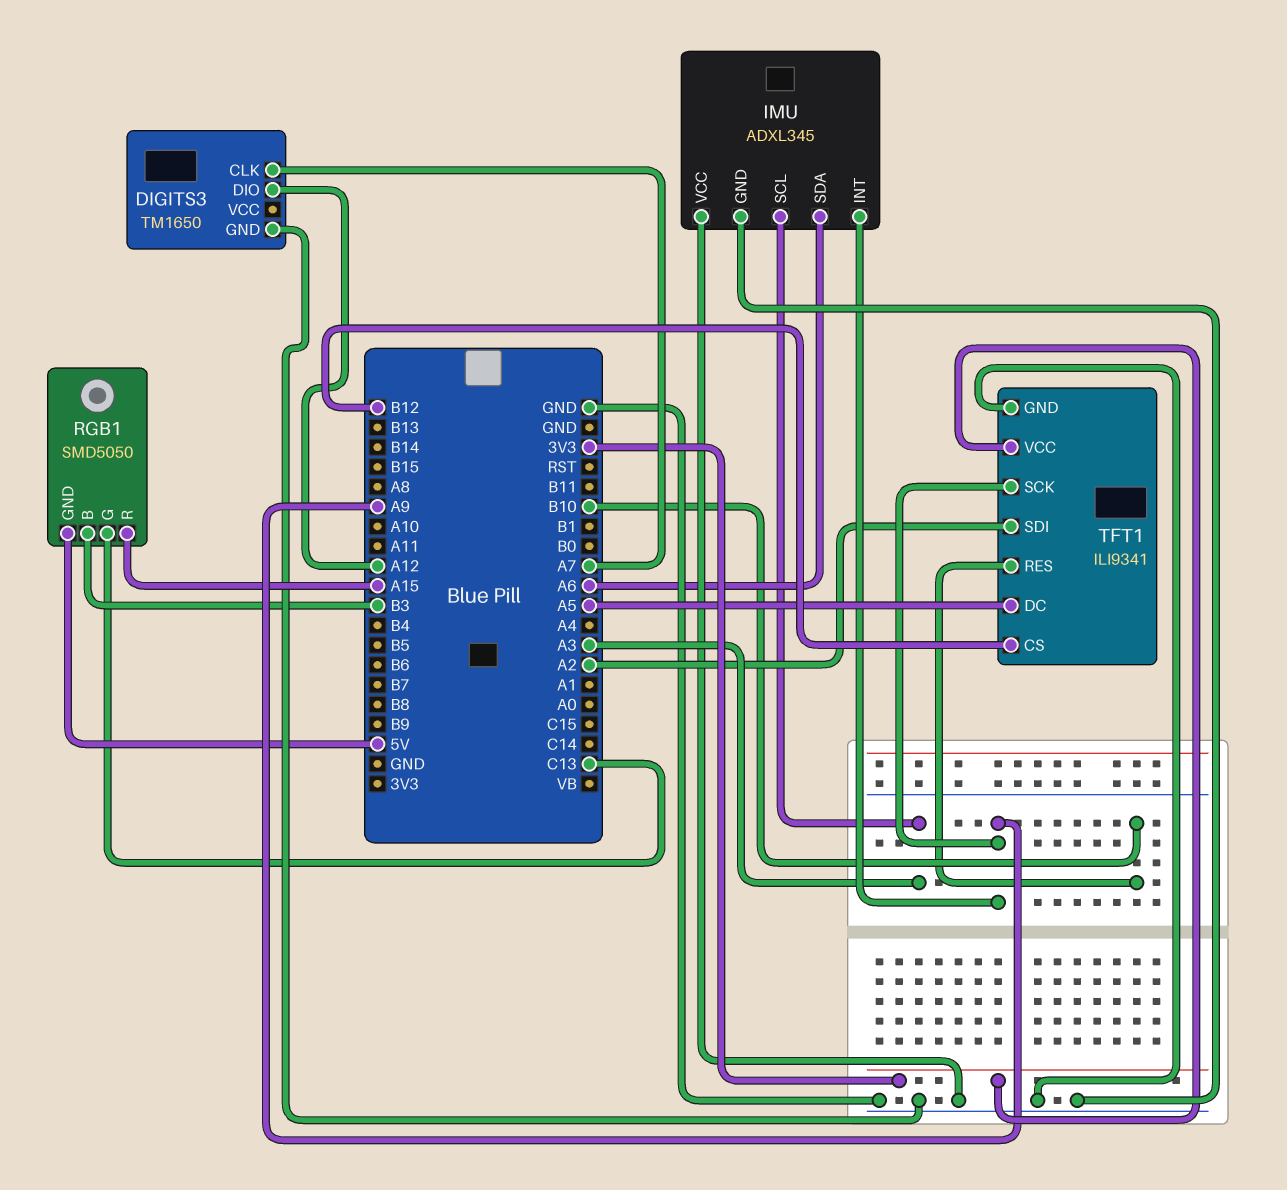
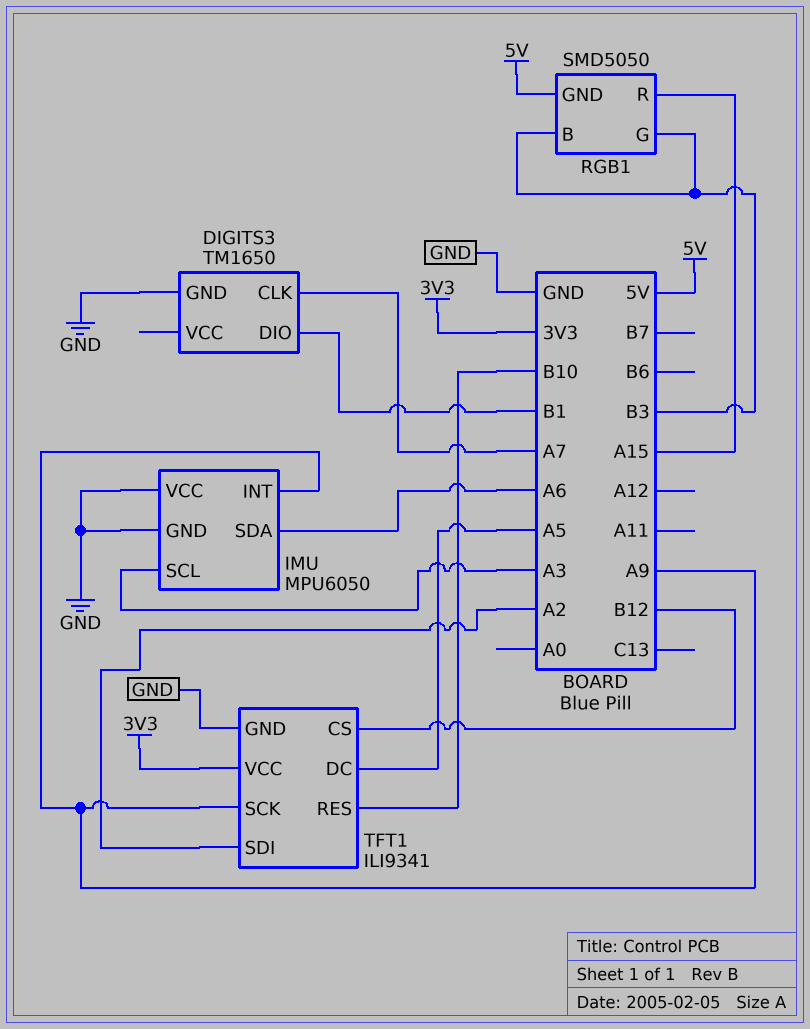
DIGITS3 pin DIO: A12 -> B1
IMU: ADXL345 -> MPU6050
RGB1 pin G: C13 -> B3

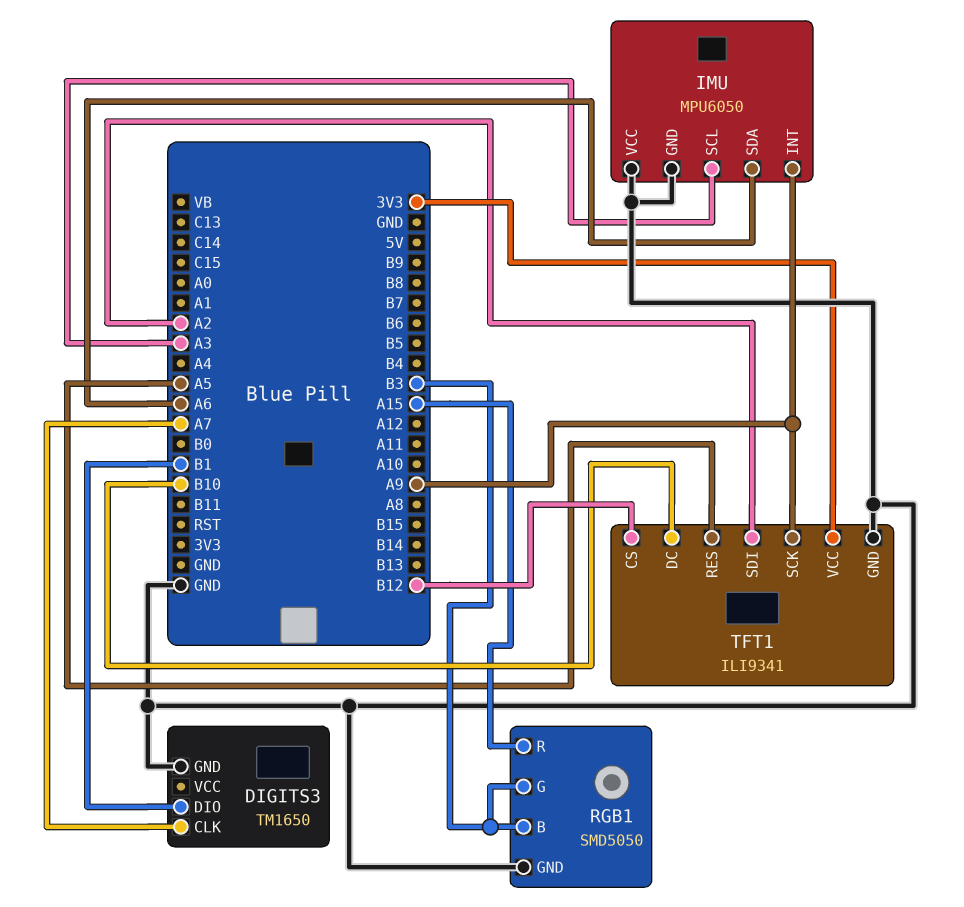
RGB1 pin GND: 5V -> GND
TFT1 pin DC: A5 -> B10
TFT1 pin RES: B10 -> A5

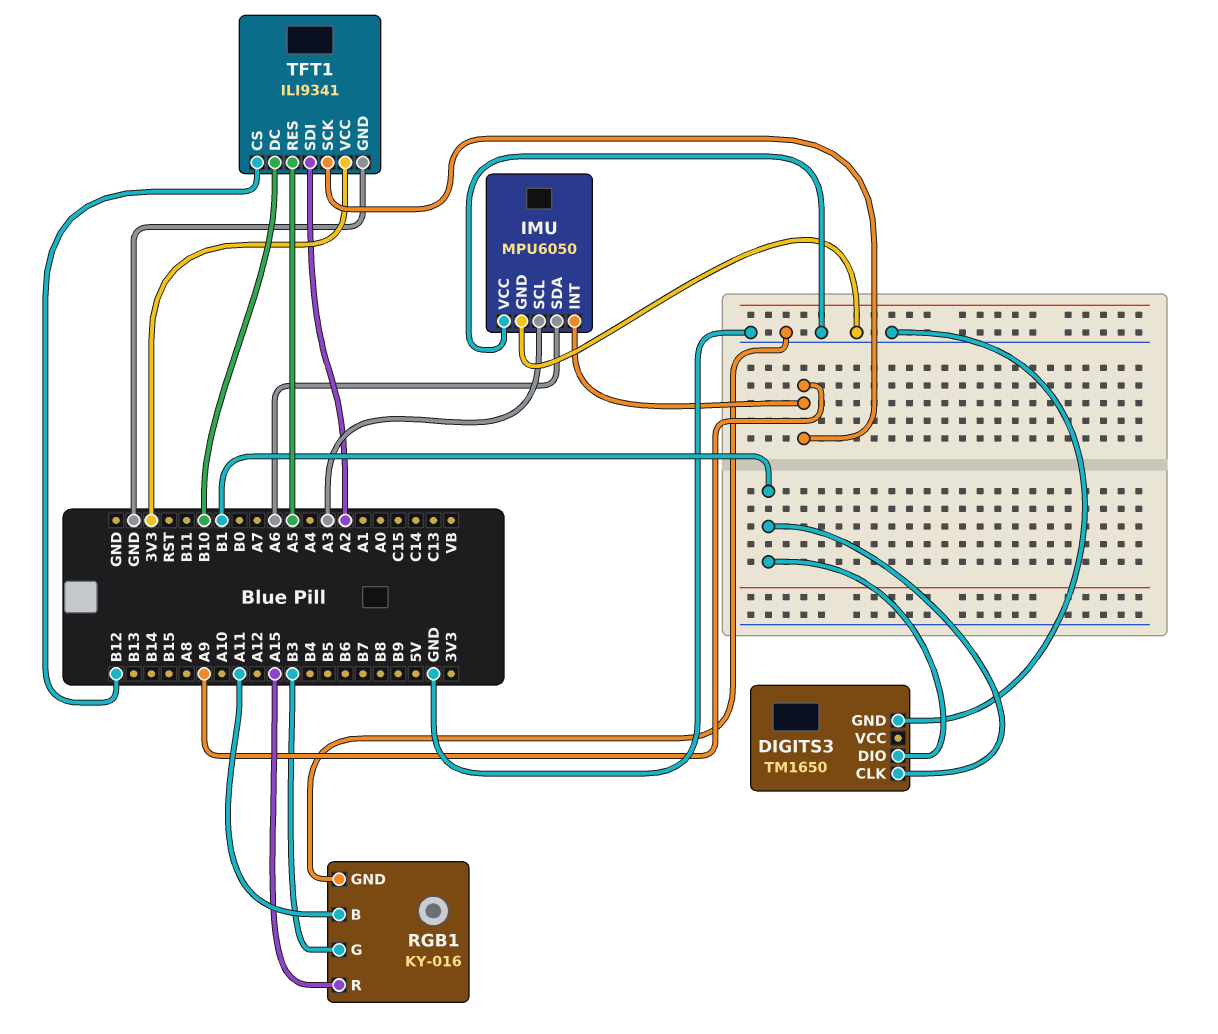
DIGITS3 pin CLK: A7 -> B1
RGB1: SMD5050 -> KY-016
RGB1 pin B: B3 -> A11

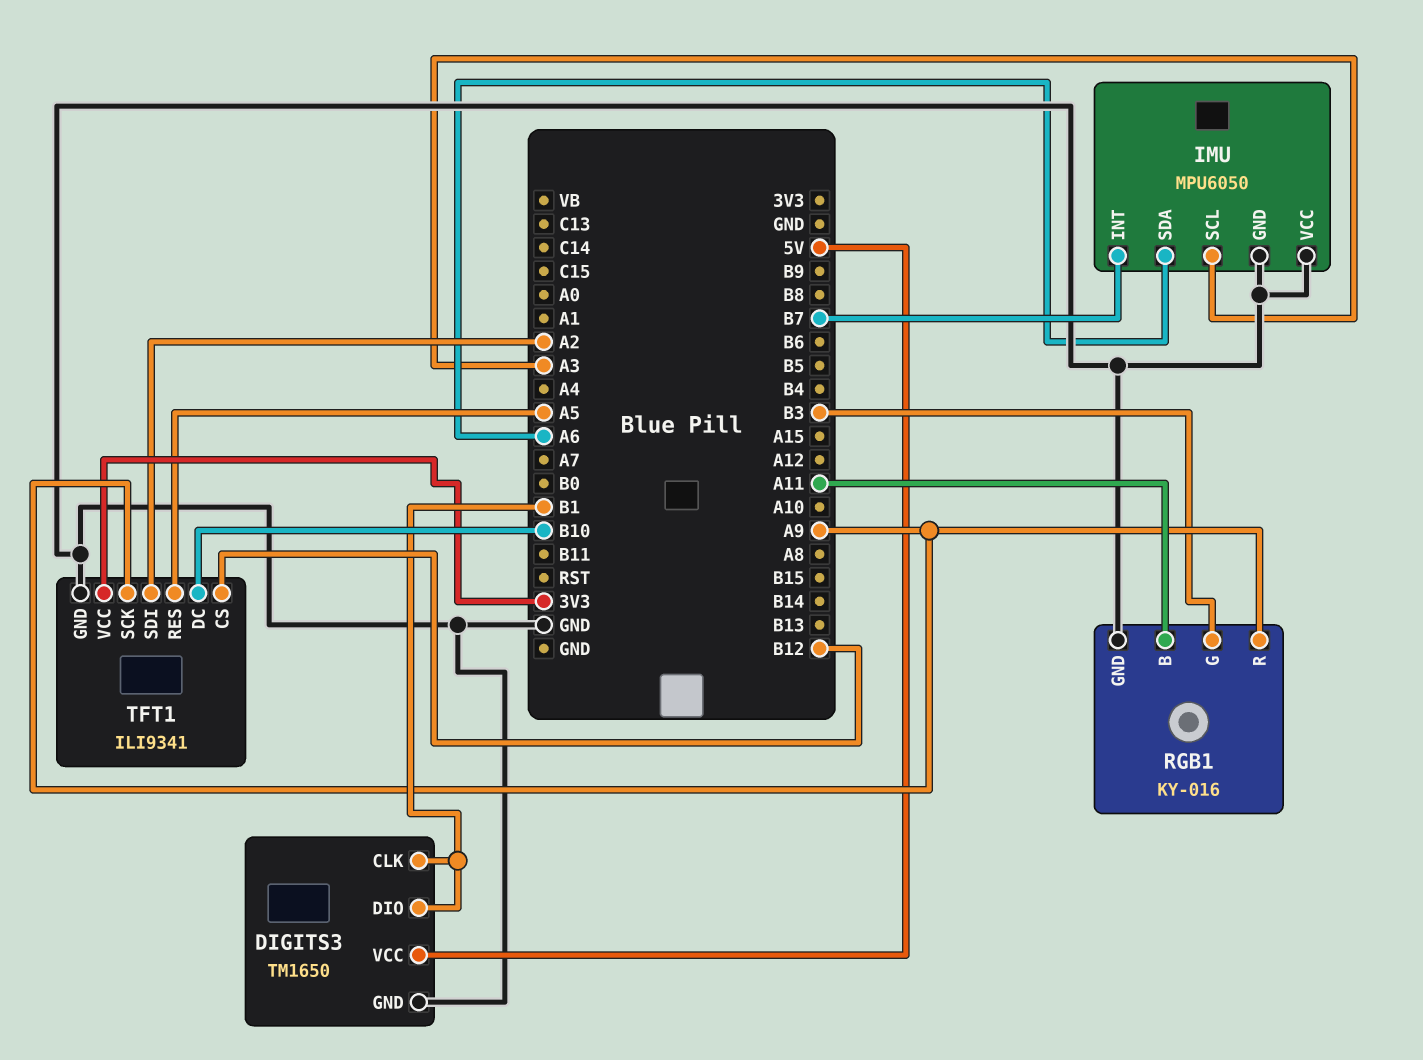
DIGITS3 pin VCC: none -> 5V
IMU pin INT: A9 -> B7
RGB1 pin R: A15 -> A9

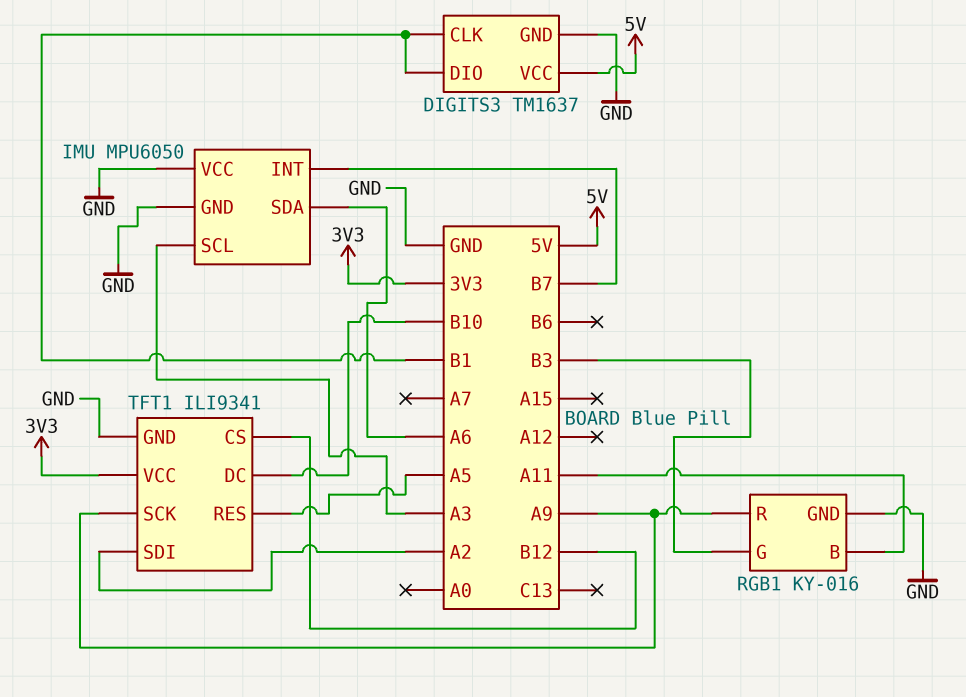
DIGITS3: TM1650 -> TM1637

